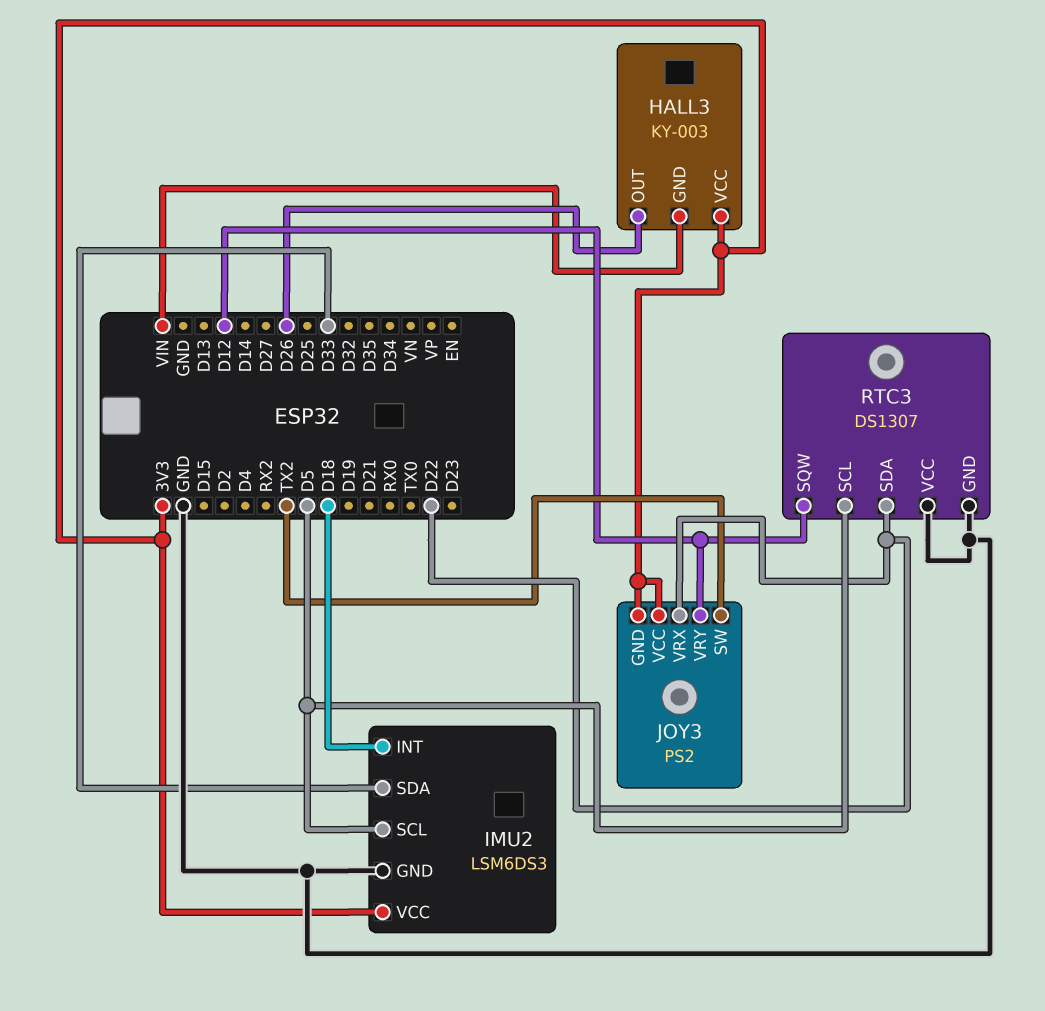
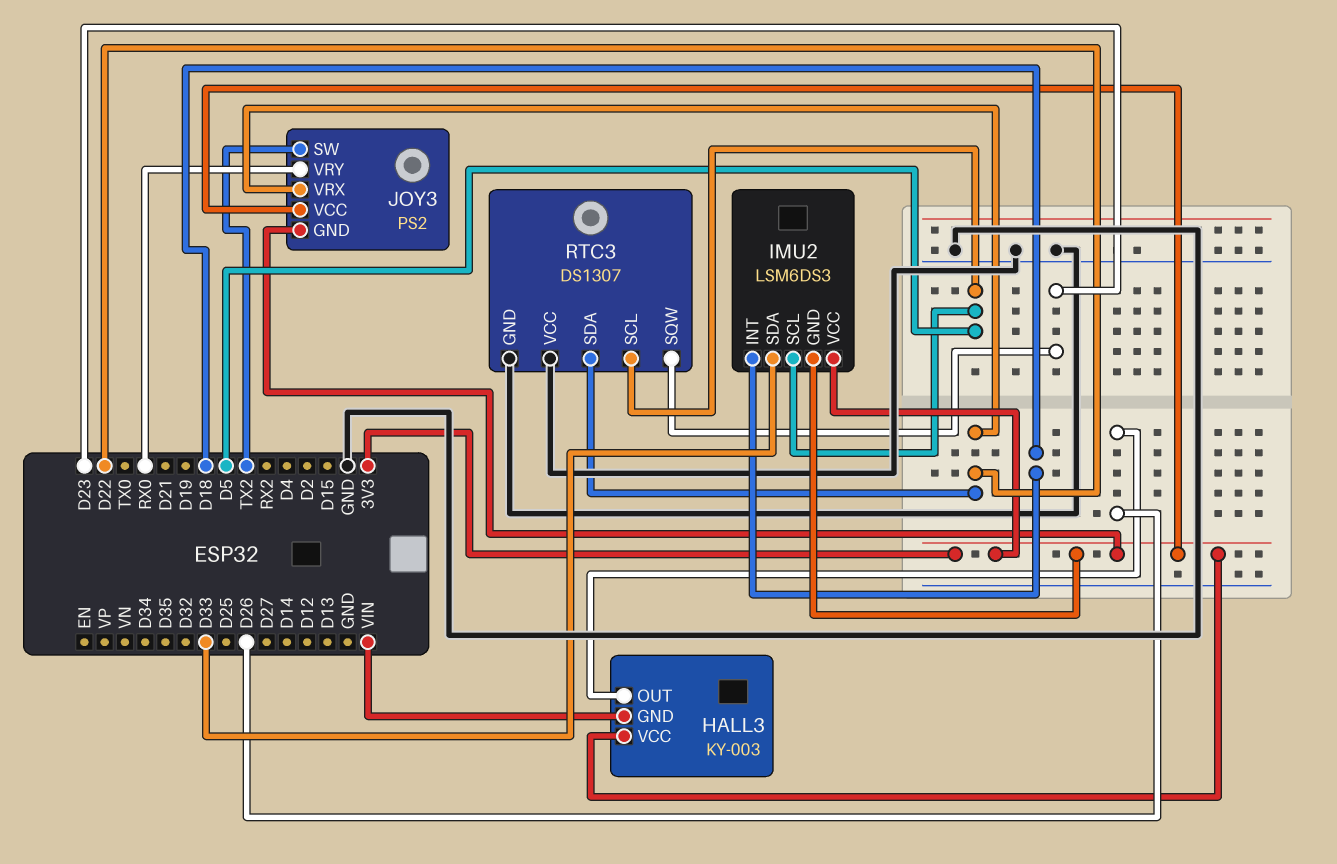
IMU2 pin GND: GND -> 3V3
JOY3 pin VRY: D12 -> RX0
RTC3 pin SQW: D12 -> D23

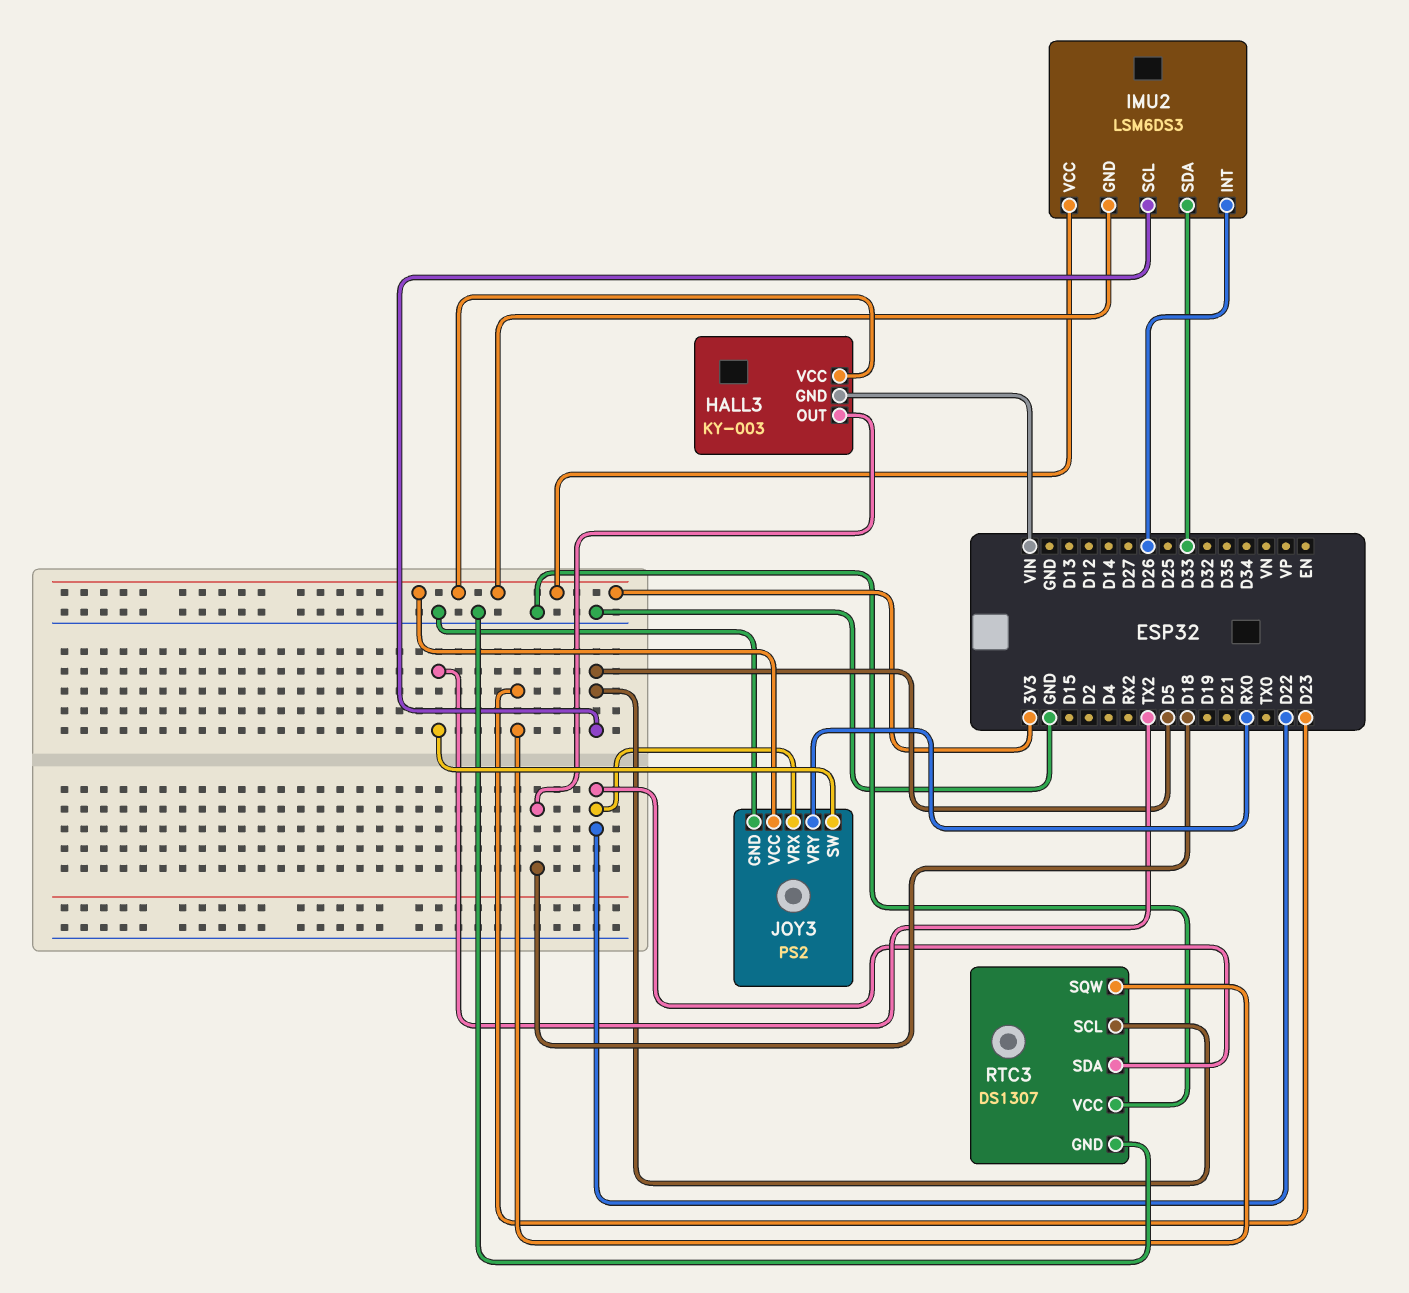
HALL3 pin OUT: D26 -> D18
IMU2 pin INT: D18 -> D26
JOY3 pin GND: 3V3 -> GND

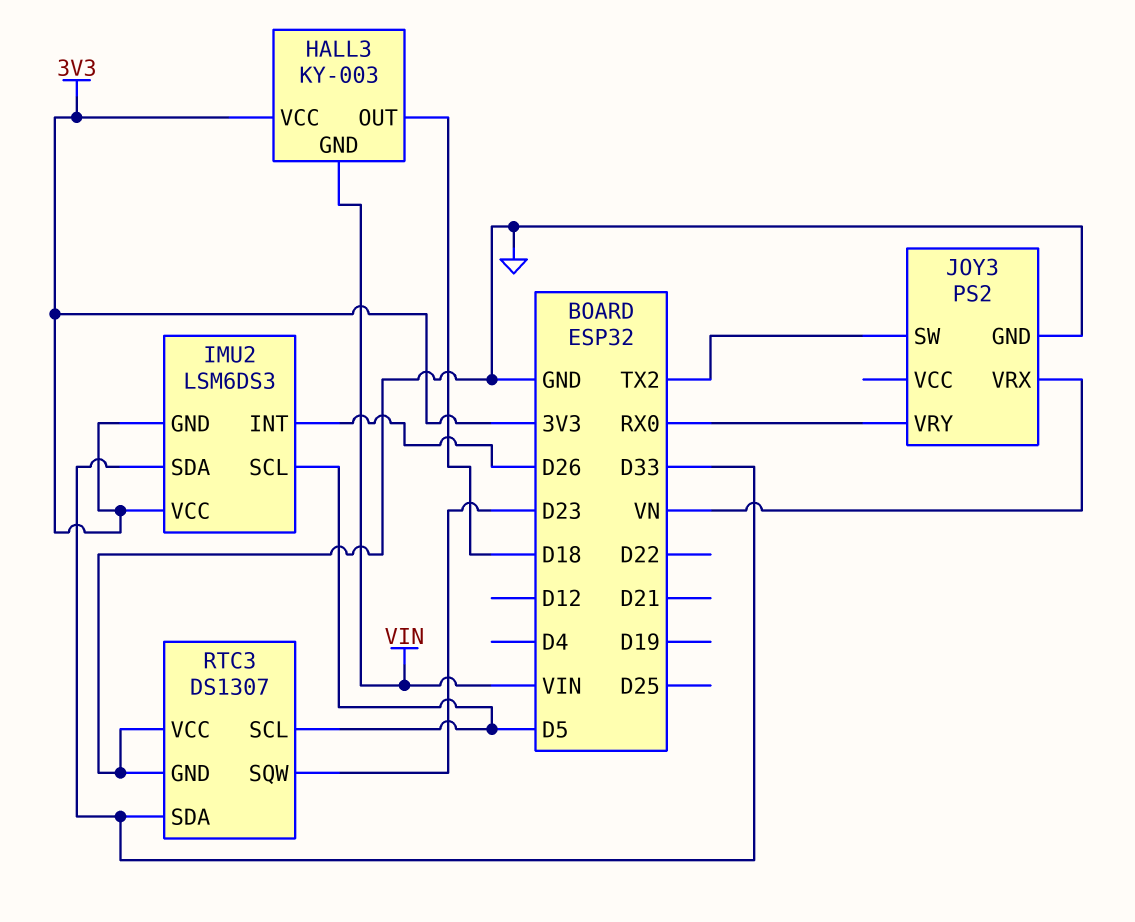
JOY3 pin VCC: 3V3 -> none
JOY3 pin VRX: D22 -> VN
RTC3 pin SDA: D22 -> D33

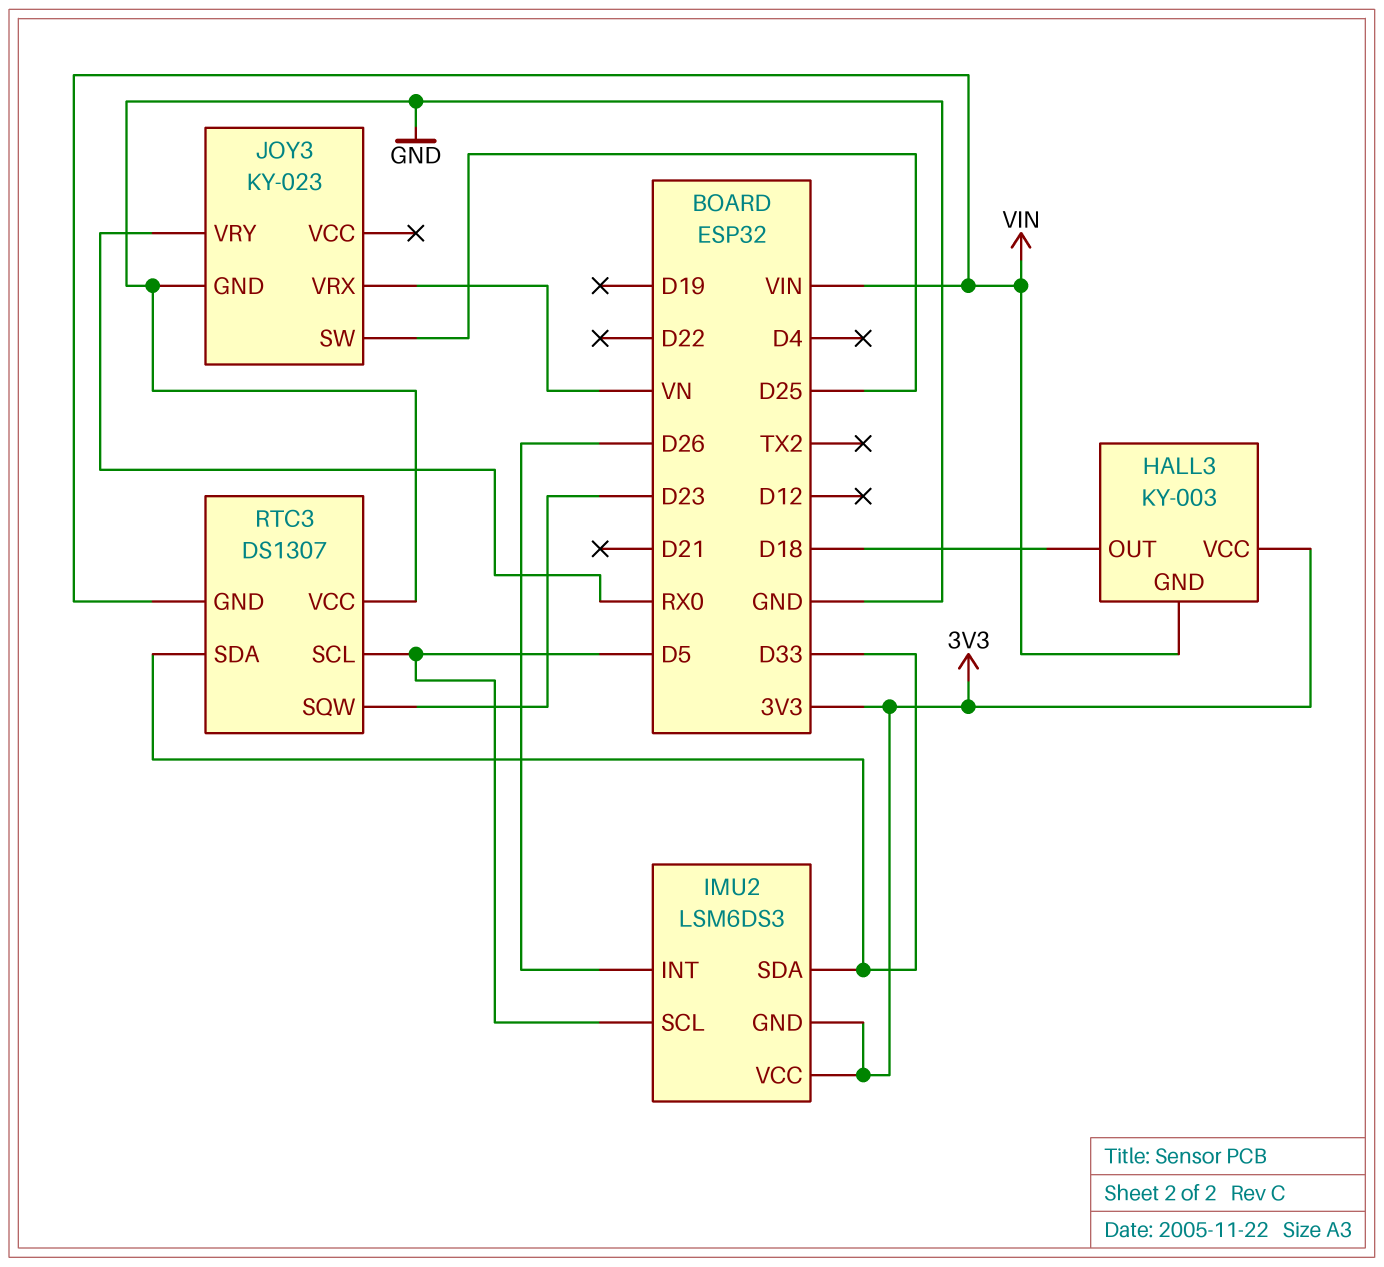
JOY3: PS2 -> KY-023
JOY3 pin SW: TX2 -> D25
RTC3 pin GND: GND -> VIN

